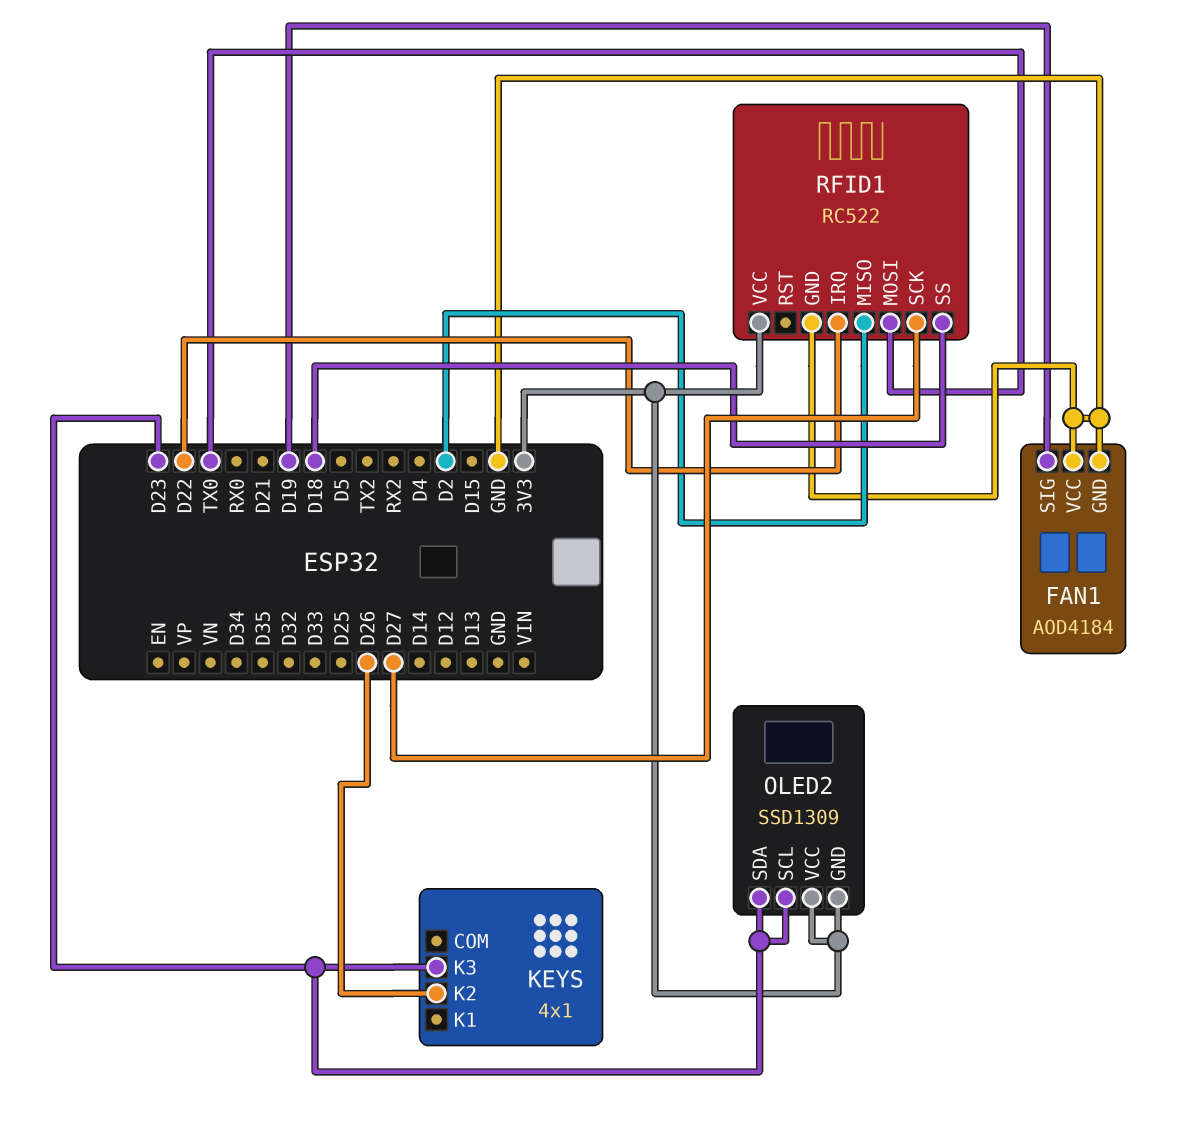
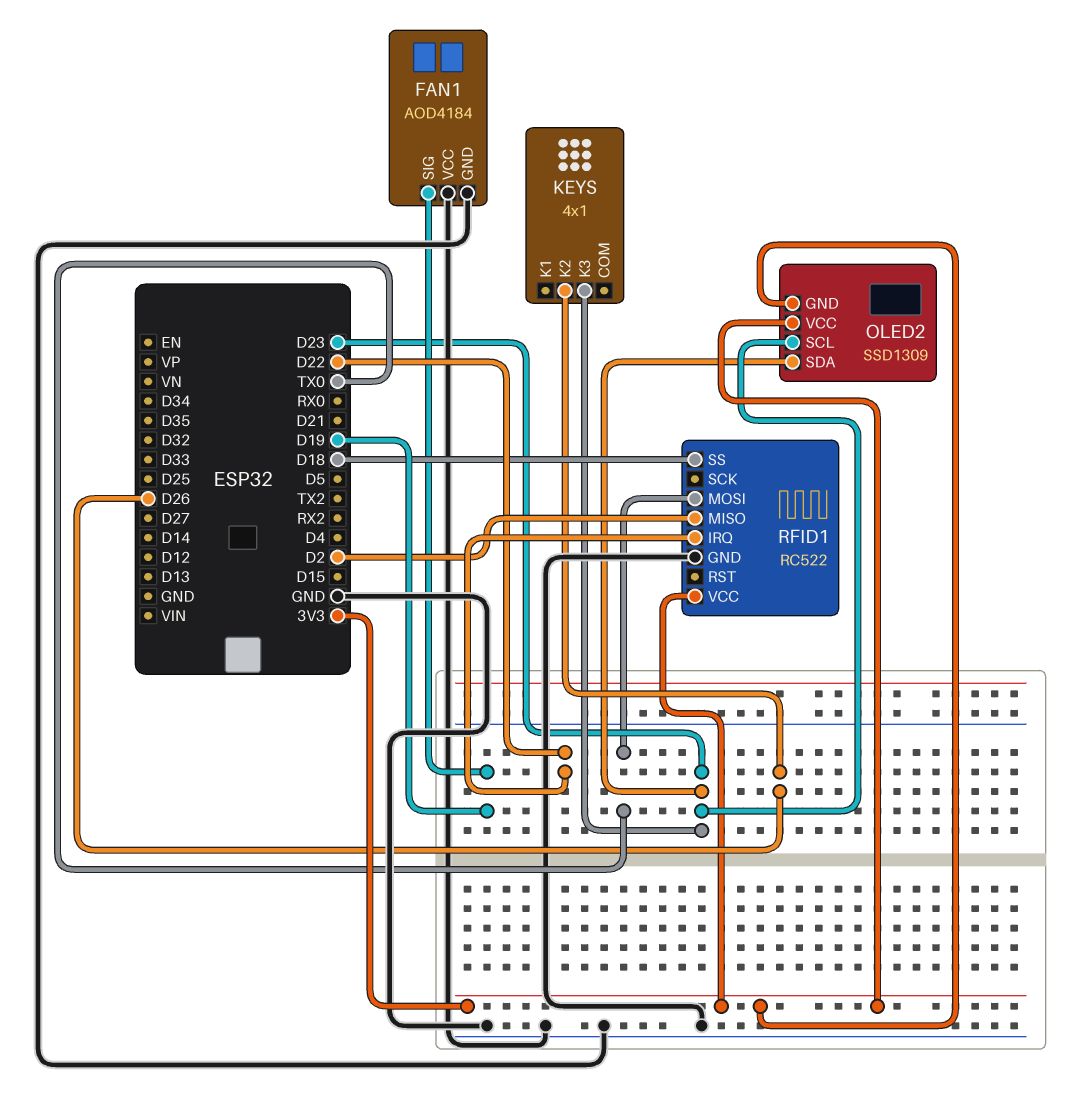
RFID1 pin SCK: D27 -> none

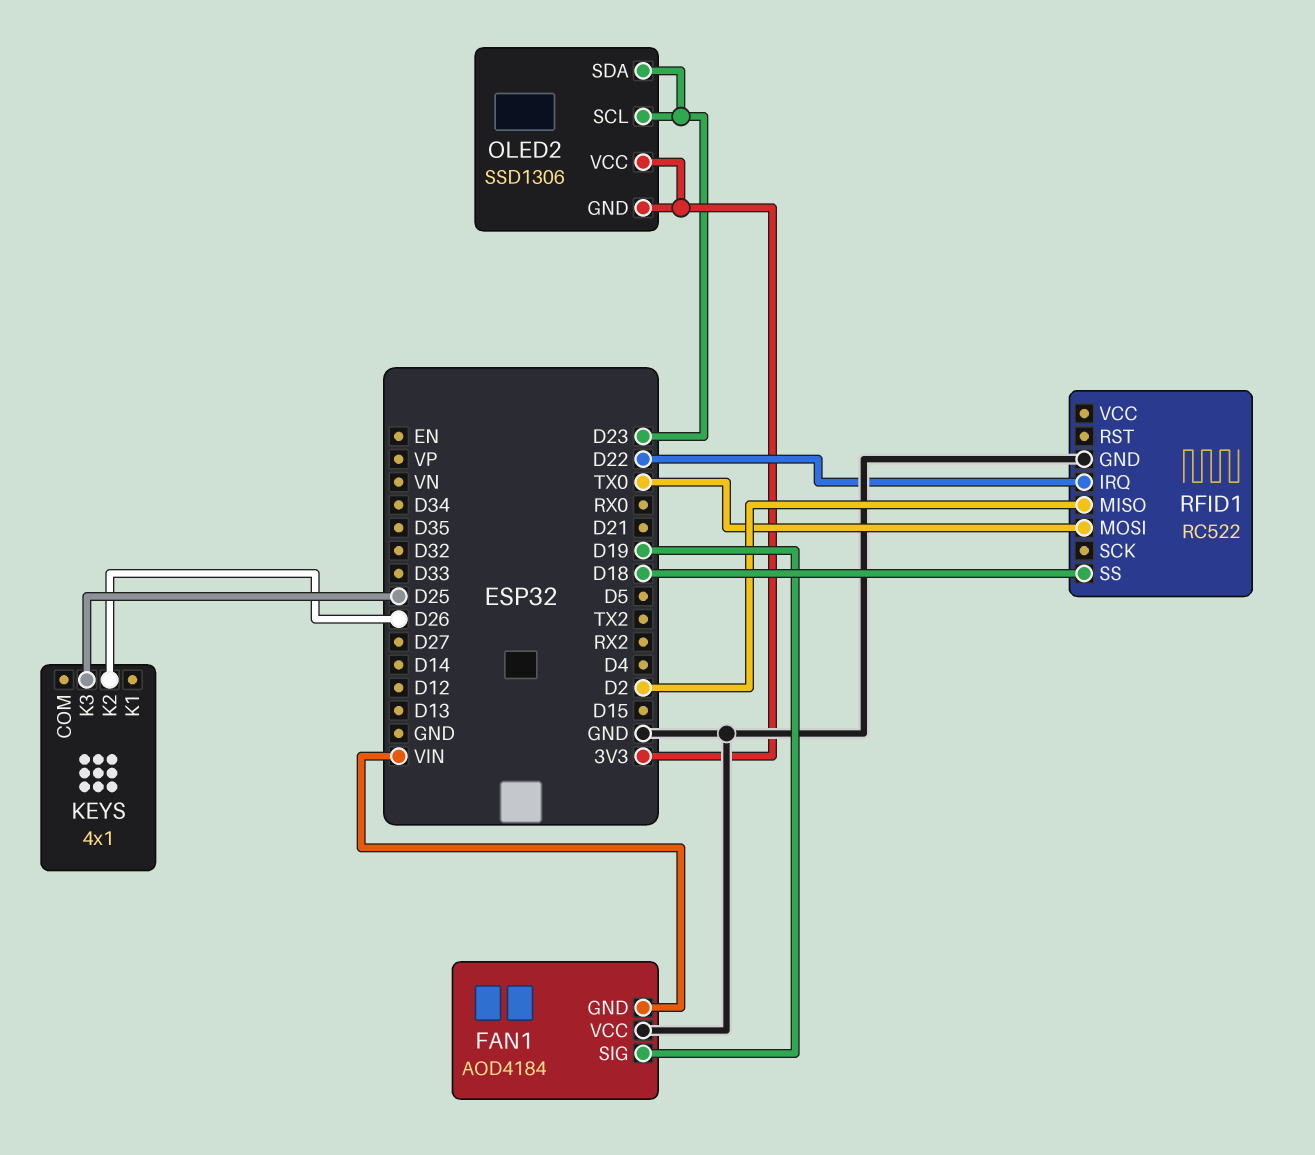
FAN1 pin GND: GND -> VIN
KEYS pin K3: D23 -> D25
OLED2: SSD1309 -> SSD1306
RFID1 pin VCC: 3V3 -> none

